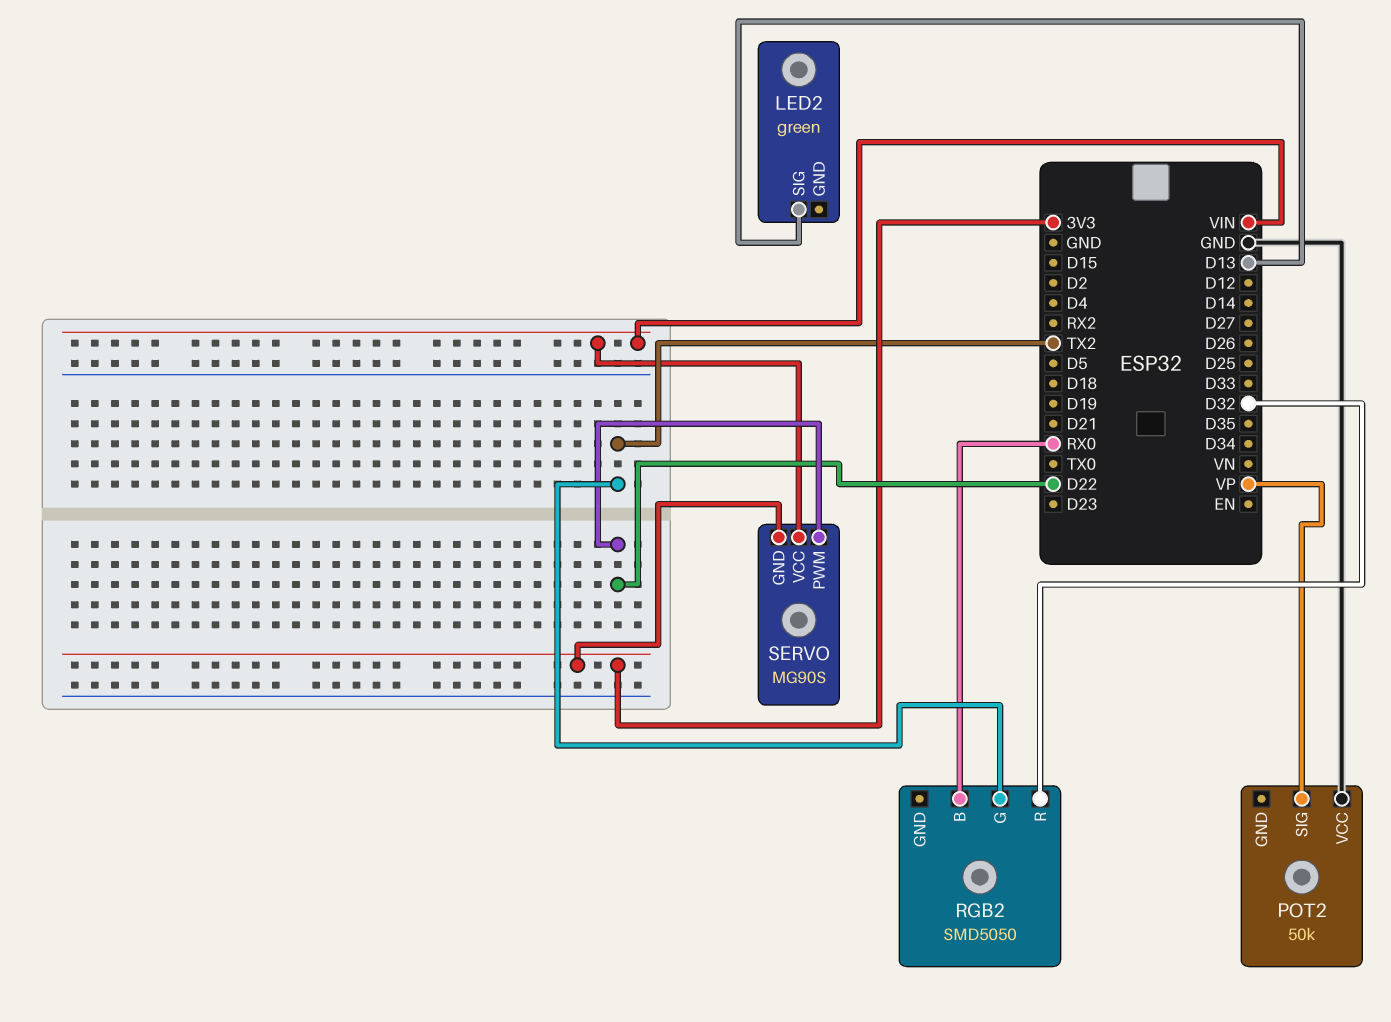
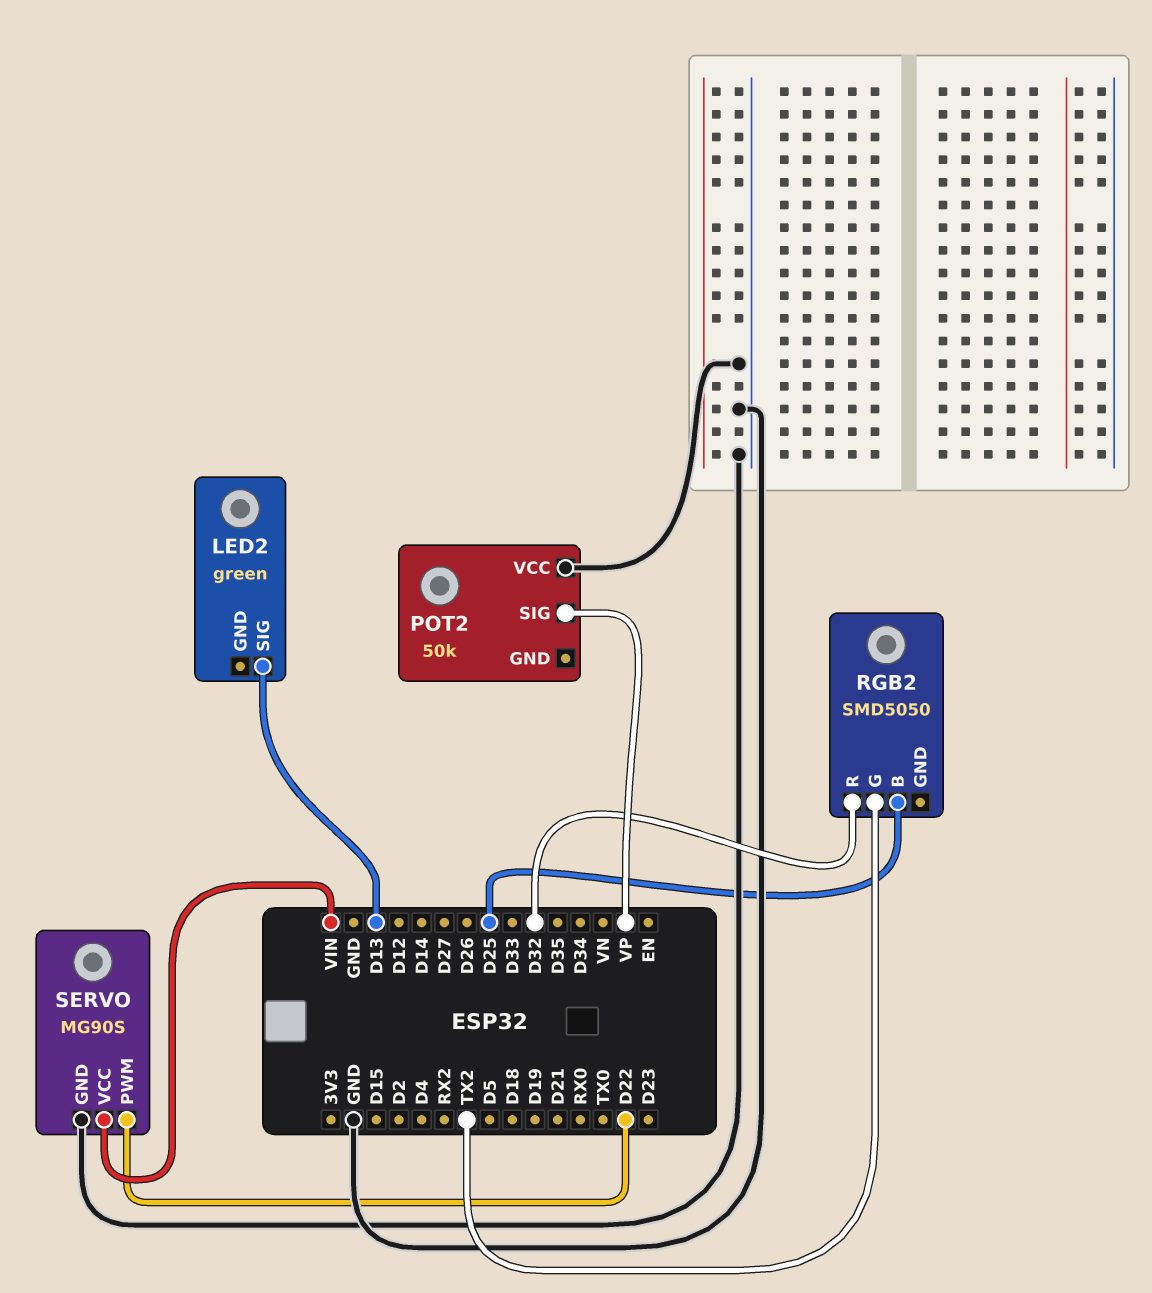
RGB2 pin B: RX0 -> D25
SERVO pin GND: 3V3 -> GND

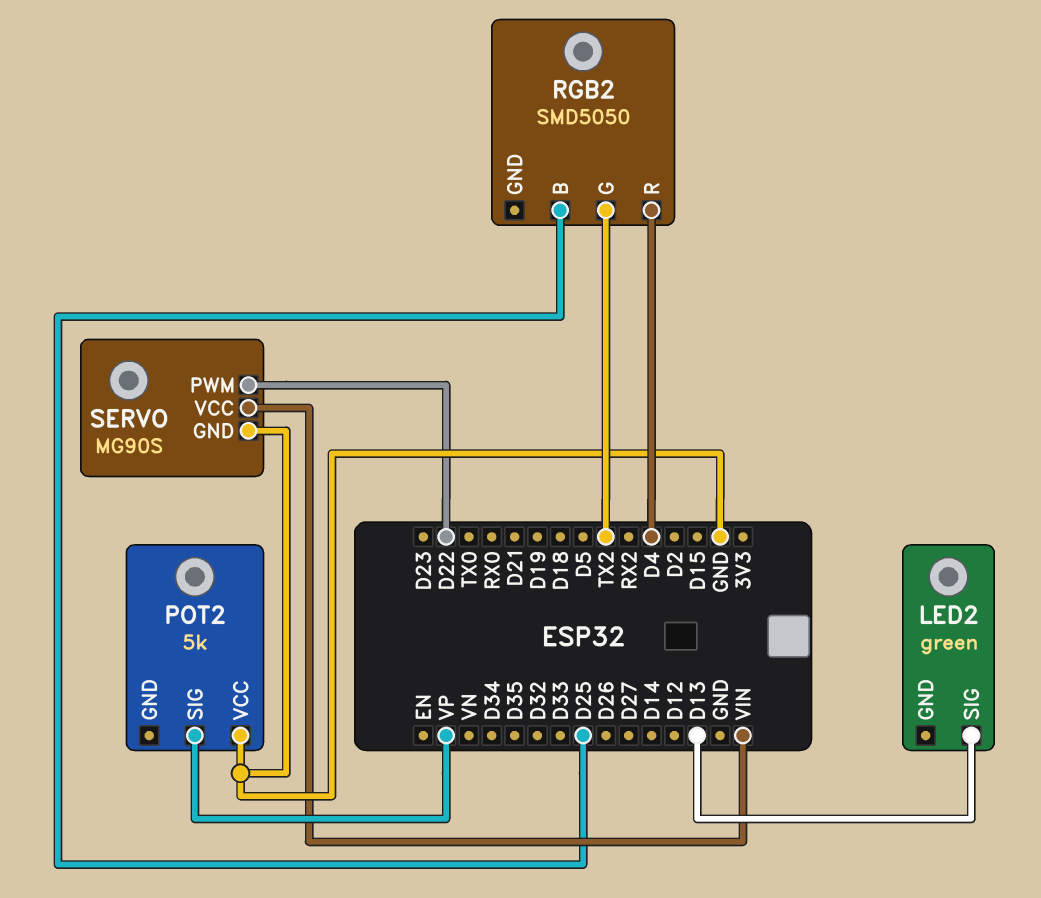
POT2: 50k -> 5k
RGB2 pin R: D32 -> D4

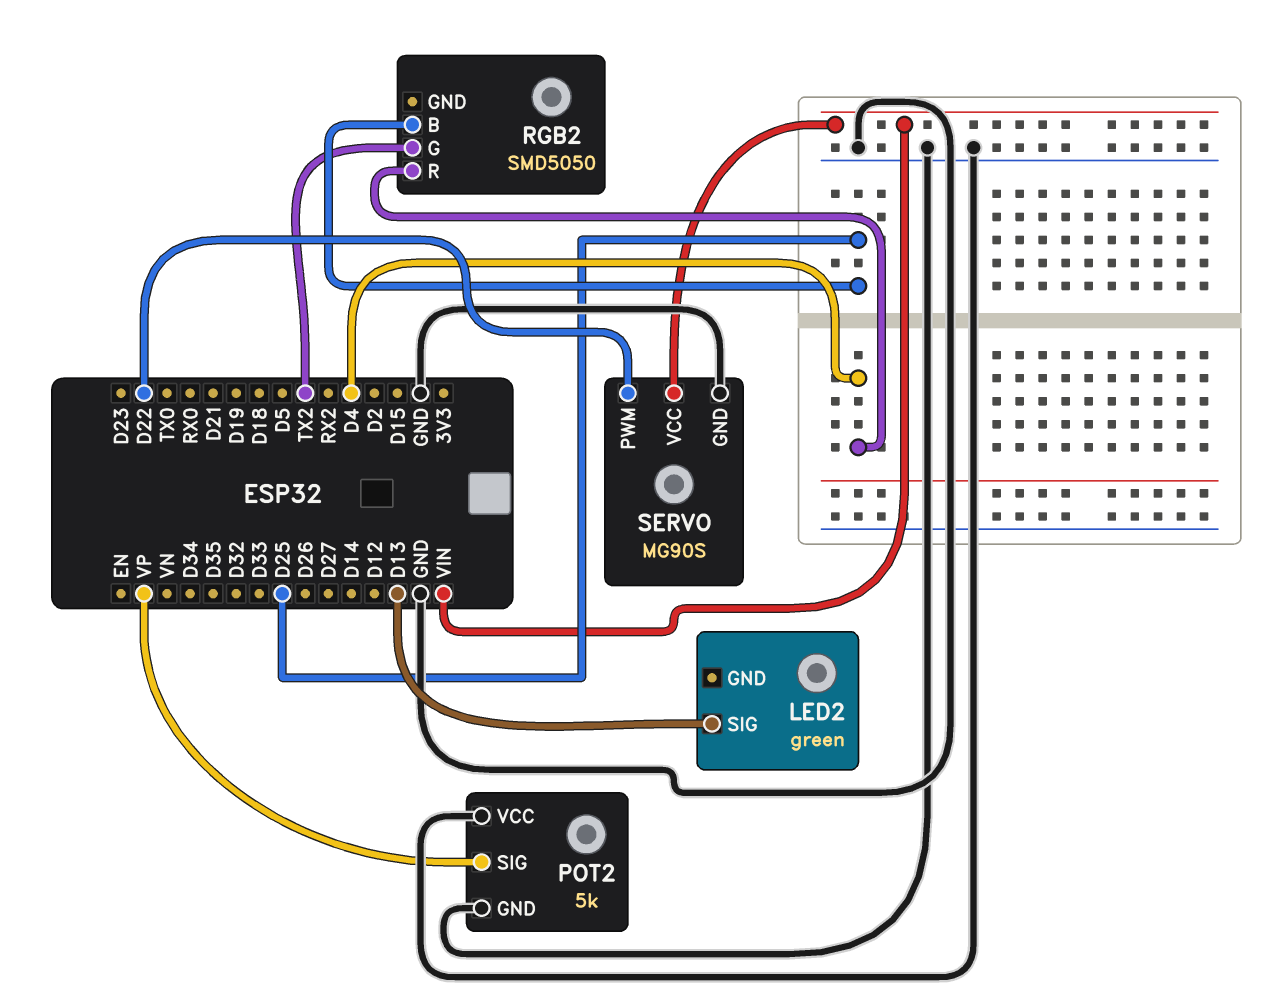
POT2 pin GND: none -> GND

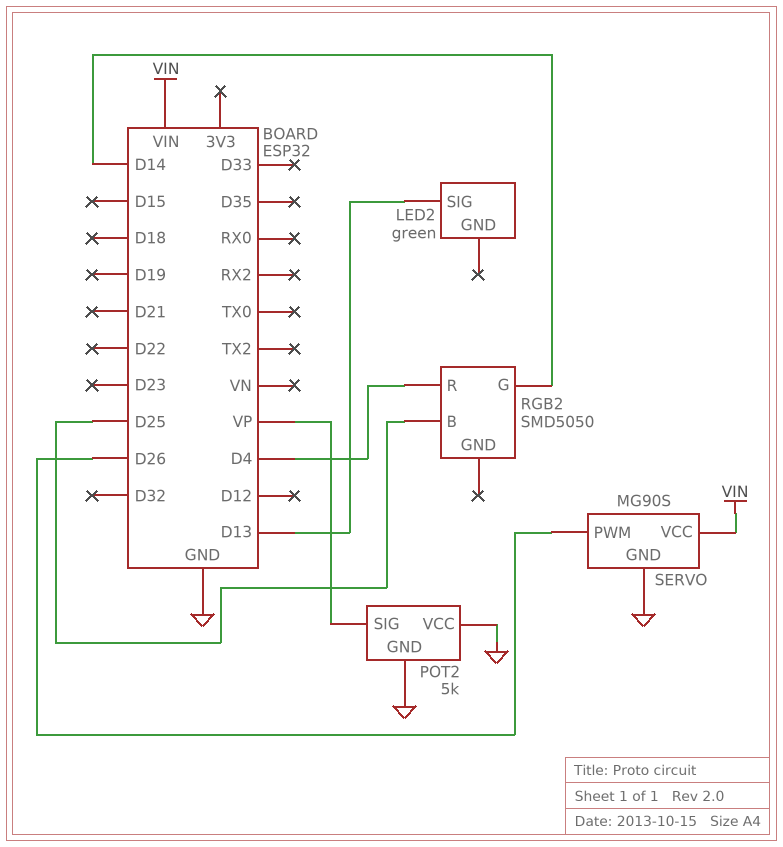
RGB2 pin G: TX2 -> D14
SERVO pin PWM: D22 -> D26

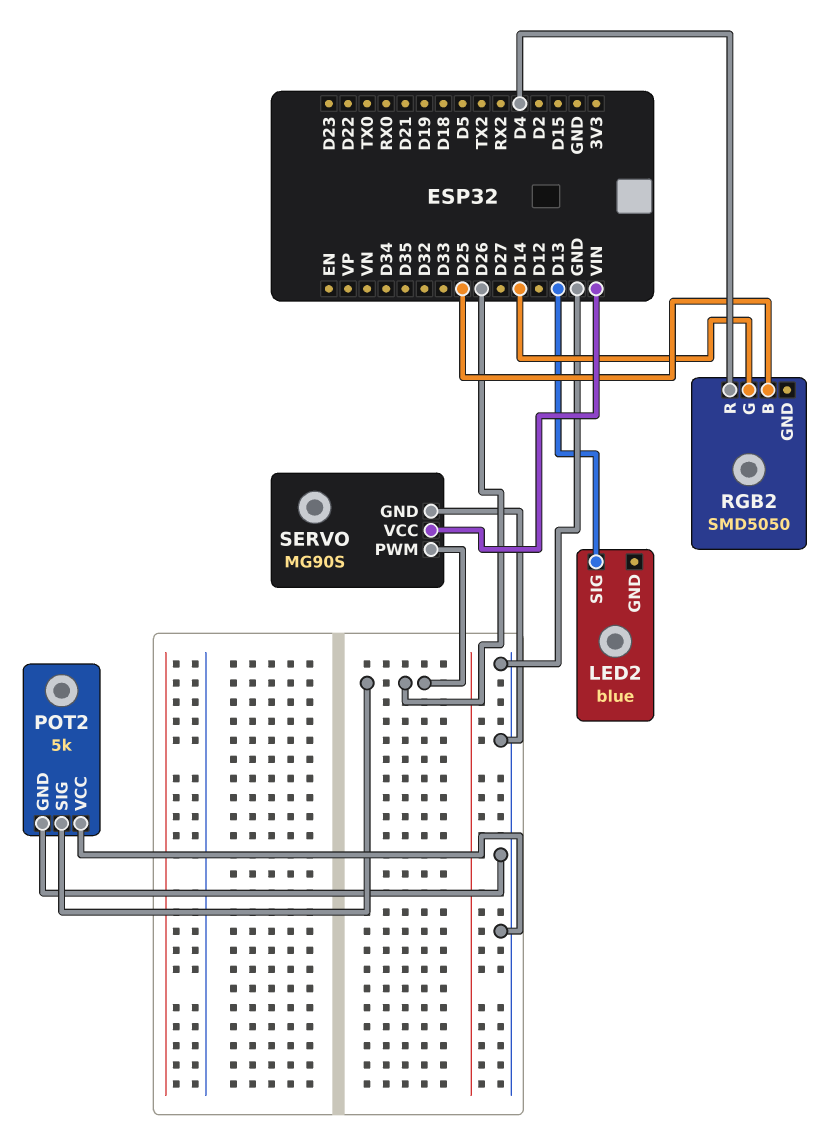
LED2: green -> blue
POT2 pin SIG: VP -> D26

